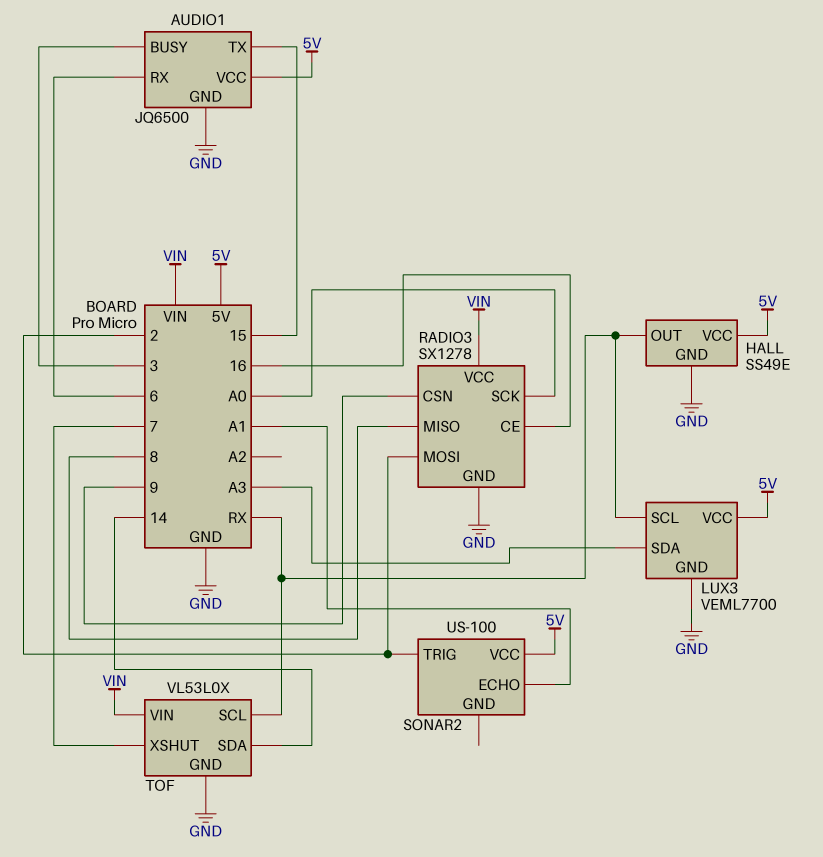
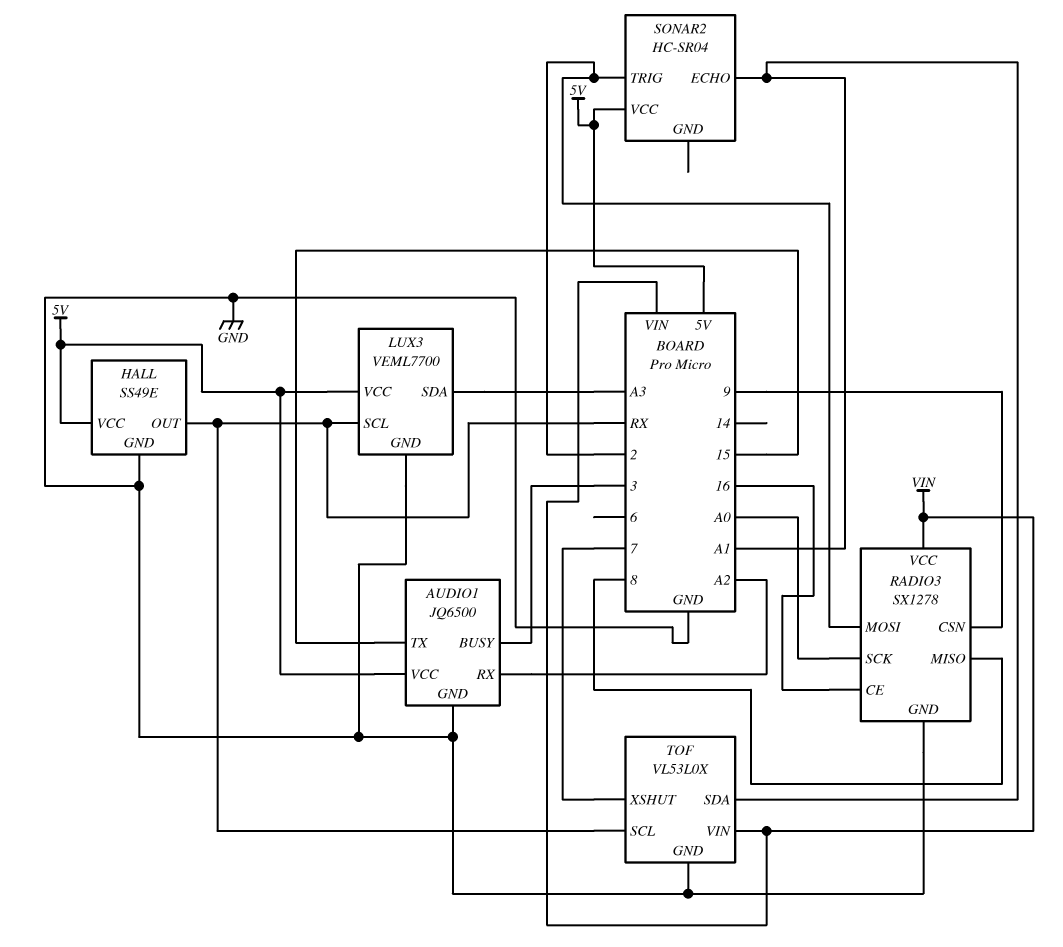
AUDIO1 pin RX: 6 -> A2
SONAR2: US-100 -> HC-SR04
TOF pin SDA: 14 -> A1

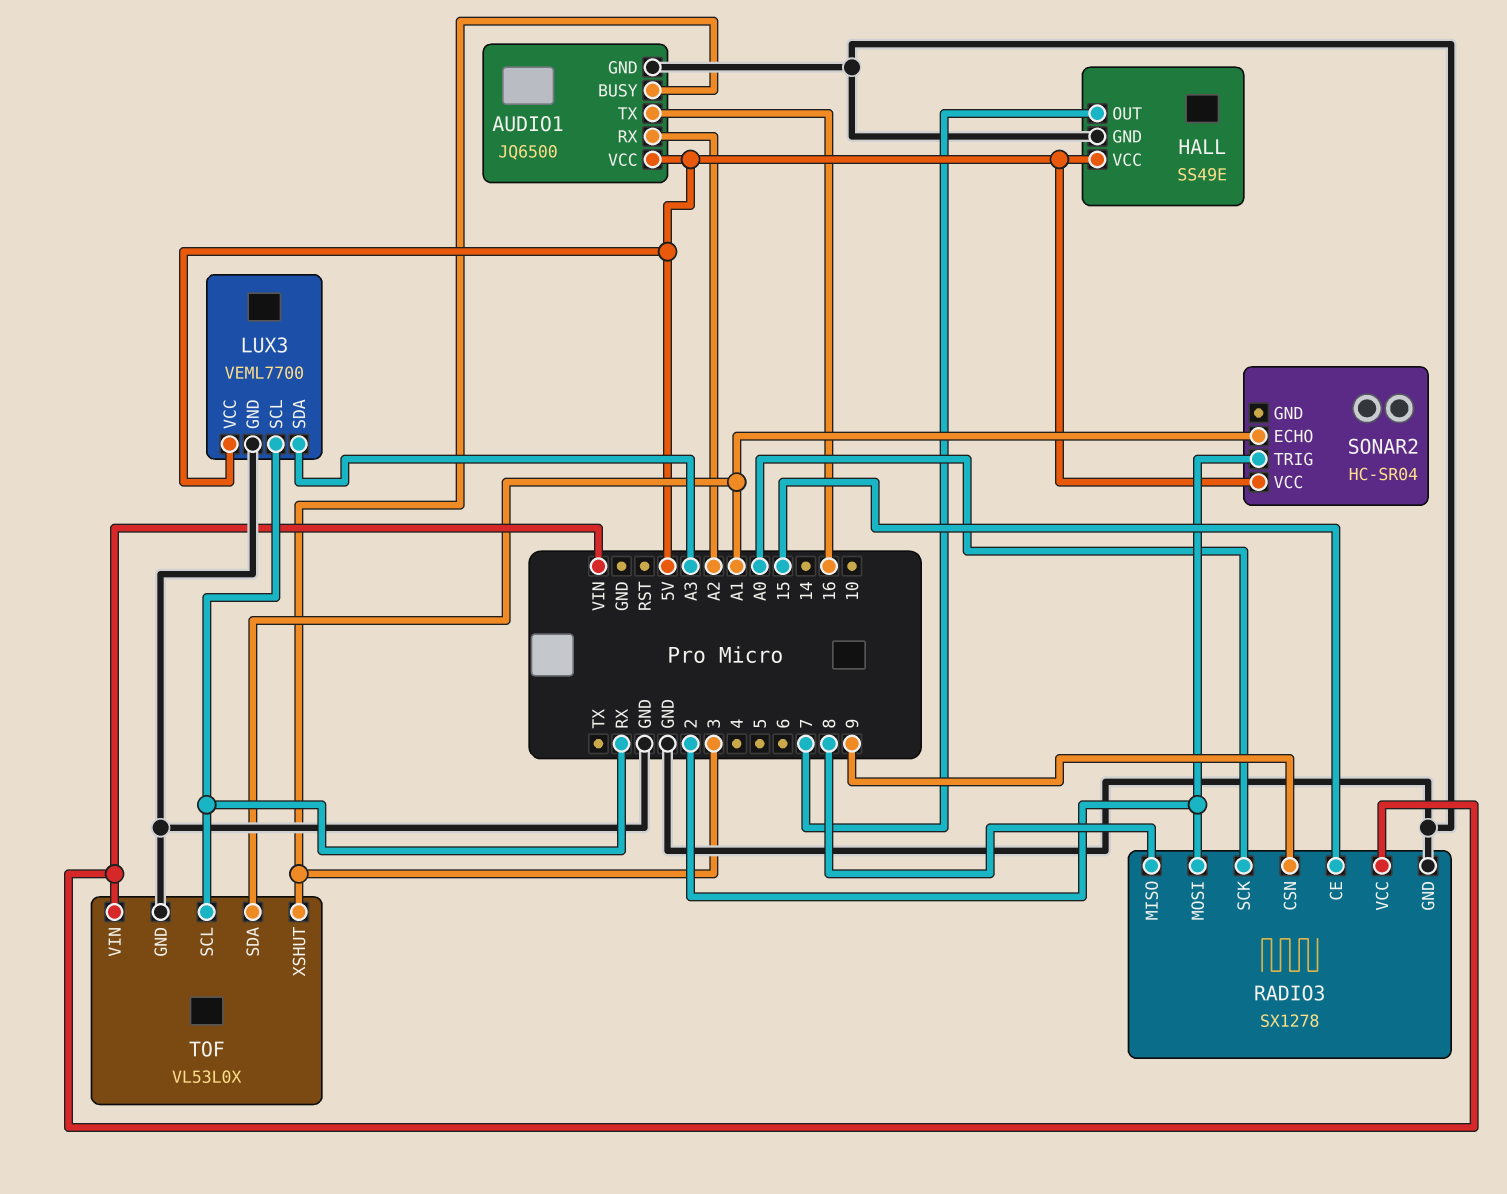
AUDIO1 pin TX: 15 -> 16
HALL pin OUT: RX -> 7
RADIO3 pin CE: 16 -> 15
TOF pin XSHUT: 7 -> 3

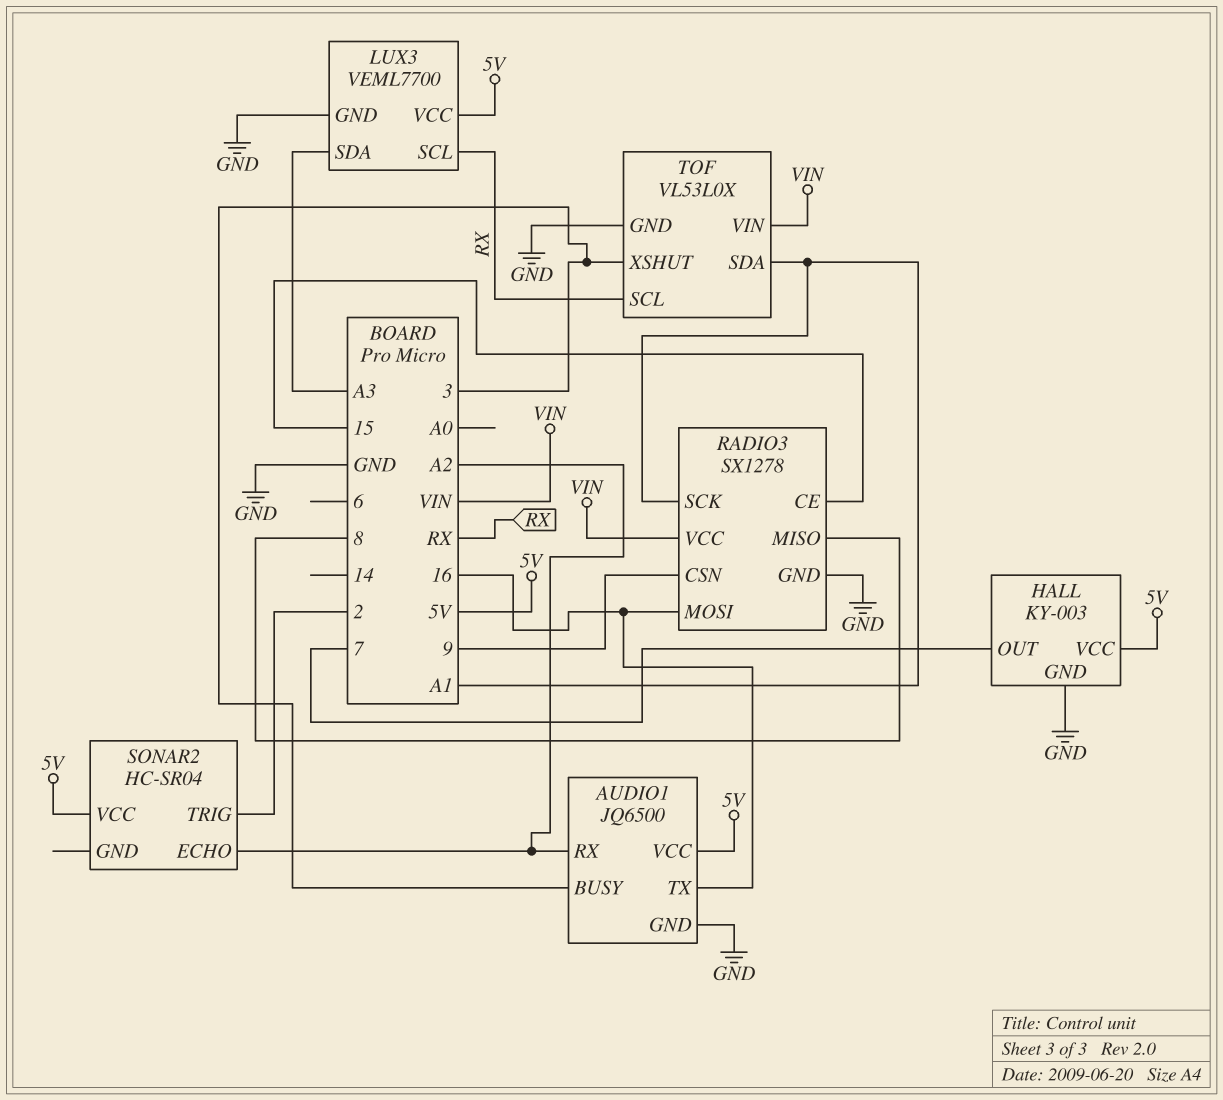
HALL: SS49E -> KY-003
RADIO3 pin MOSI: 2 -> 16
RADIO3 pin SCK: A0 -> A1
SONAR2 pin ECHO: A1 -> A2

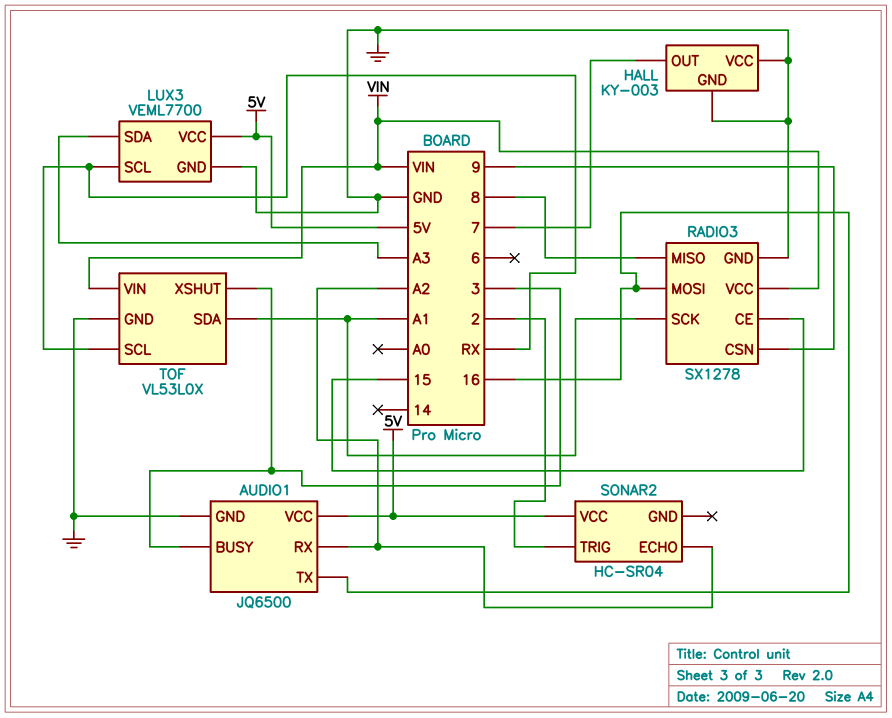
HALL pin VCC: 5V -> GND

